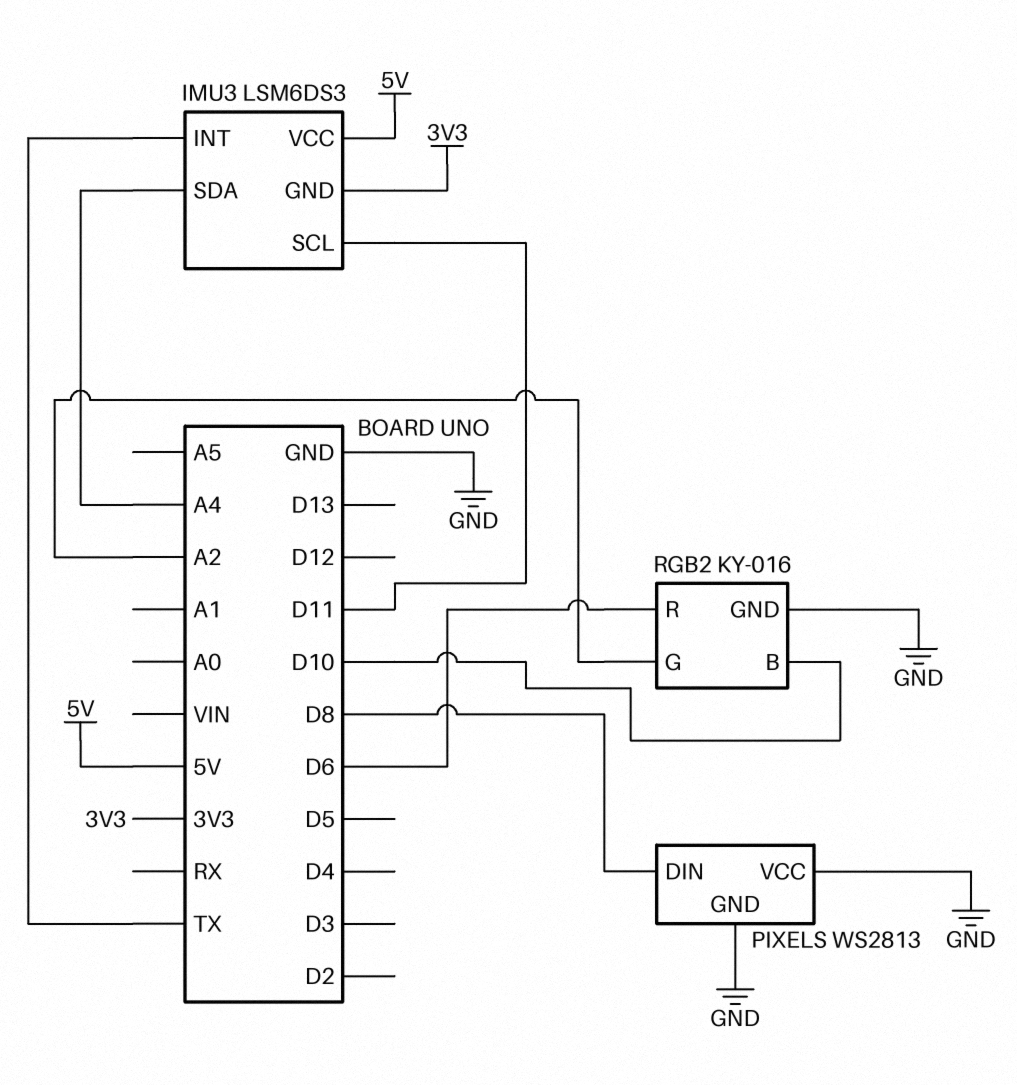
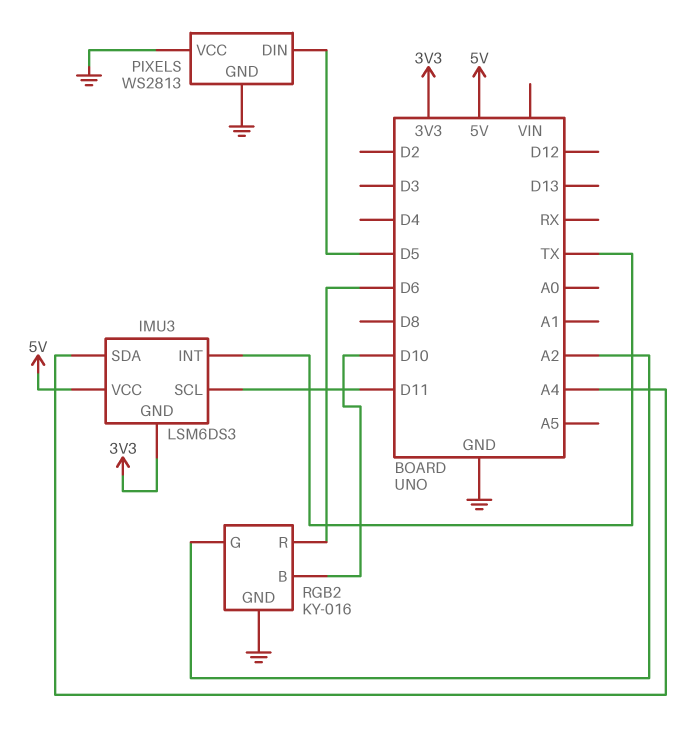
PIXELS pin DIN: D8 -> D5

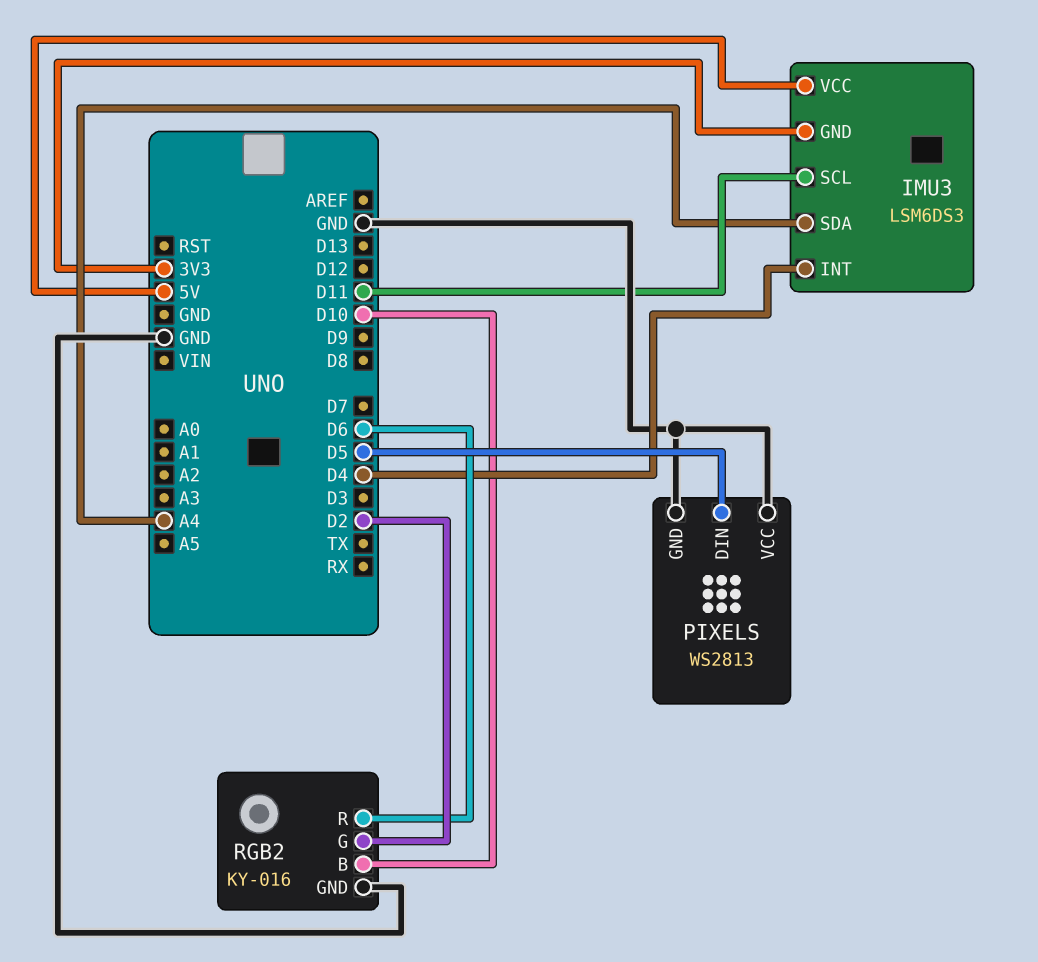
IMU3 pin INT: TX -> D4
RGB2 pin G: A2 -> D2

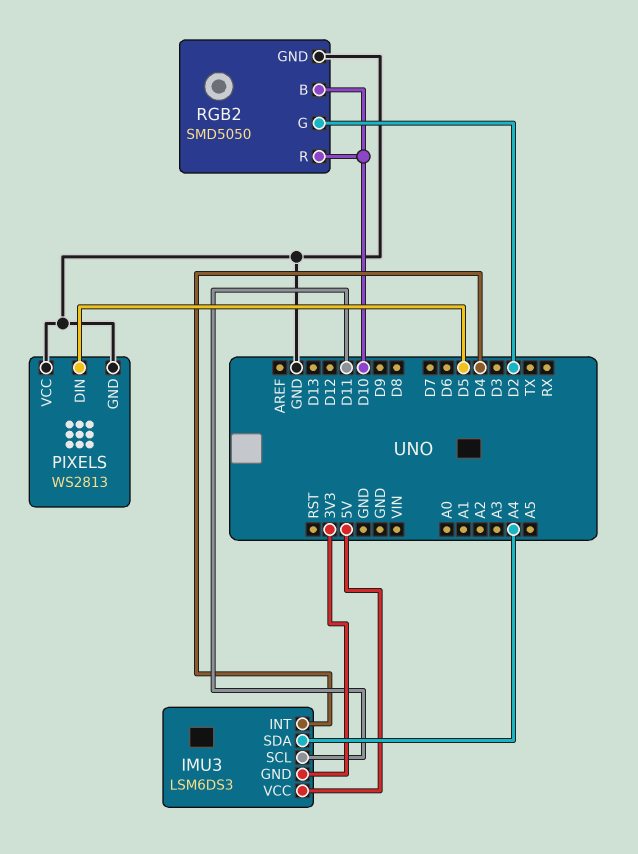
RGB2: KY-016 -> SMD5050
RGB2 pin R: D6 -> D10

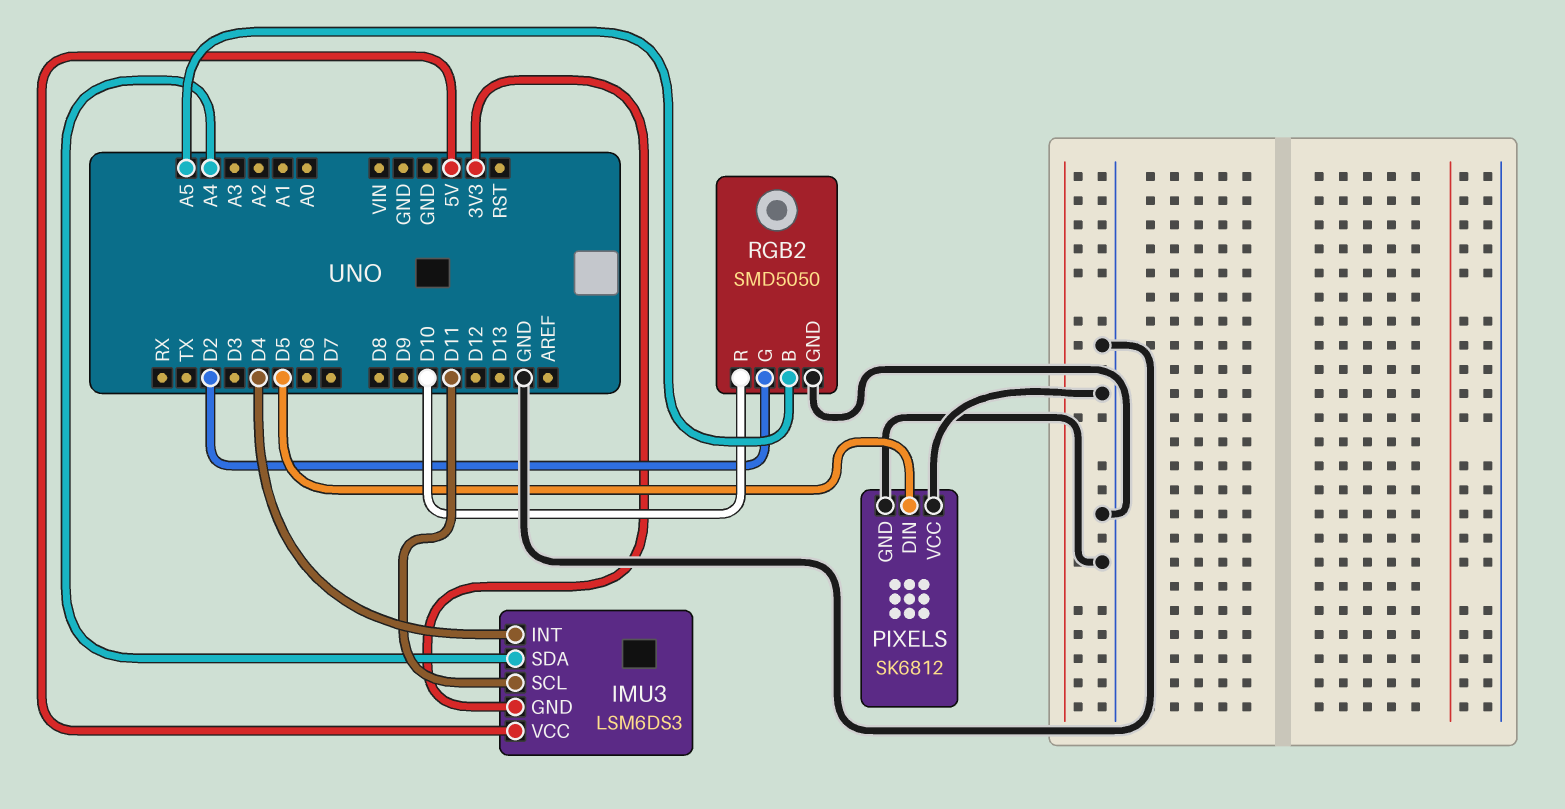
PIXELS: WS2813 -> SK6812
RGB2 pin B: D10 -> A5

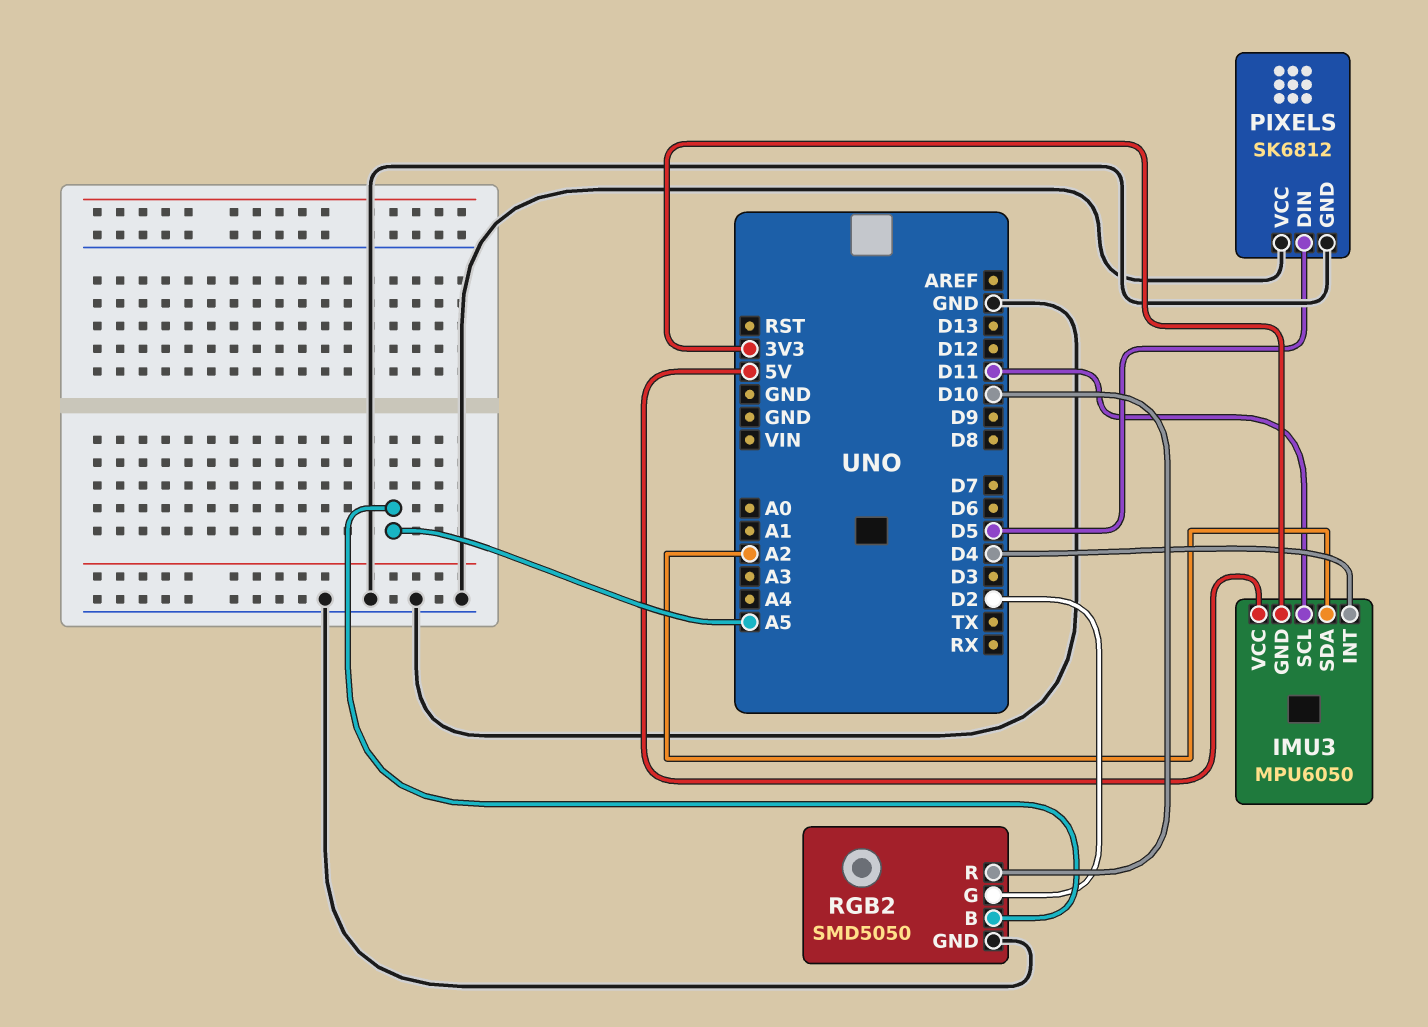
IMU3: LSM6DS3 -> MPU6050
IMU3 pin SDA: A4 -> A2

